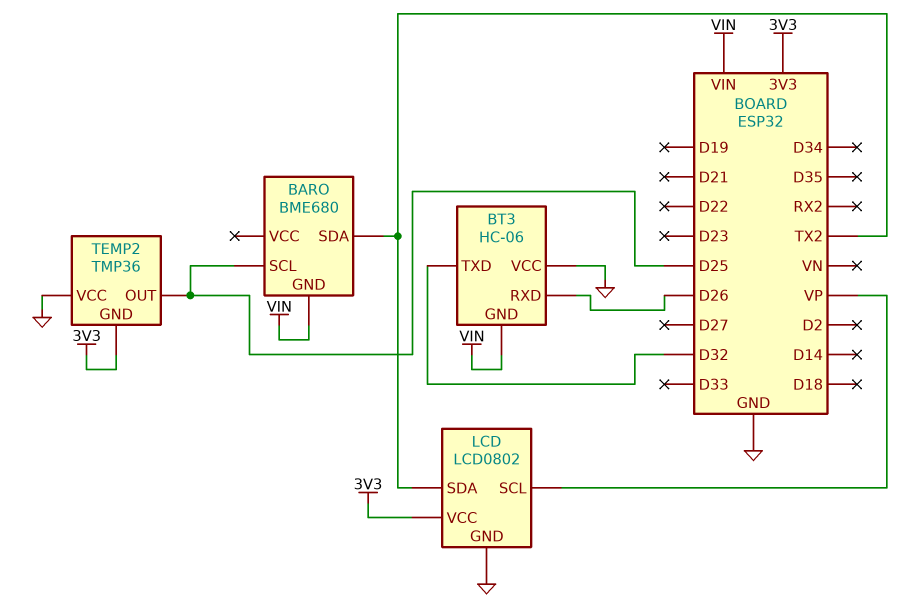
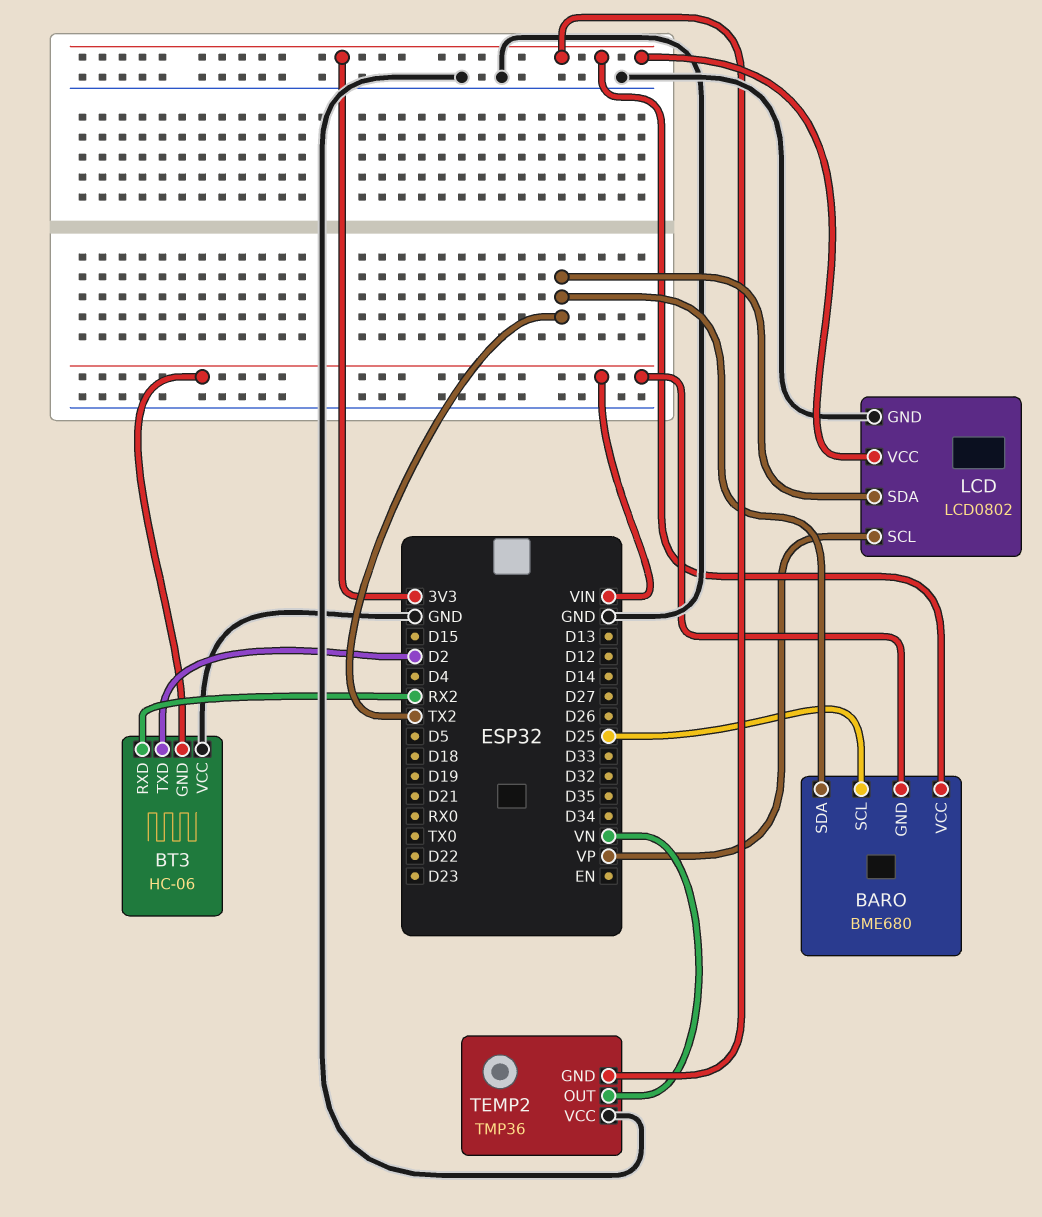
BARO pin VCC: none -> 3V3
BT3 pin RXD: D26 -> RX2
BT3 pin TXD: D32 -> D2
TEMP2 pin OUT: D25 -> VN

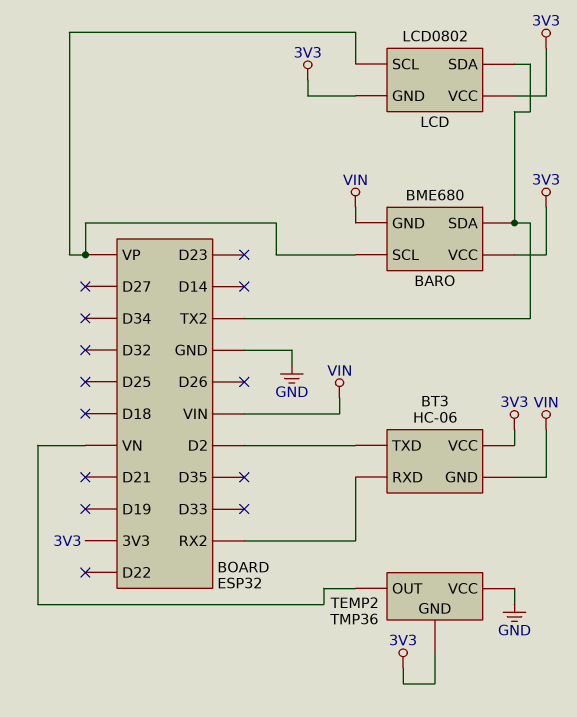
BARO pin SCL: D25 -> VP
BT3 pin VCC: GND -> 3V3
LCD pin GND: GND -> 3V3

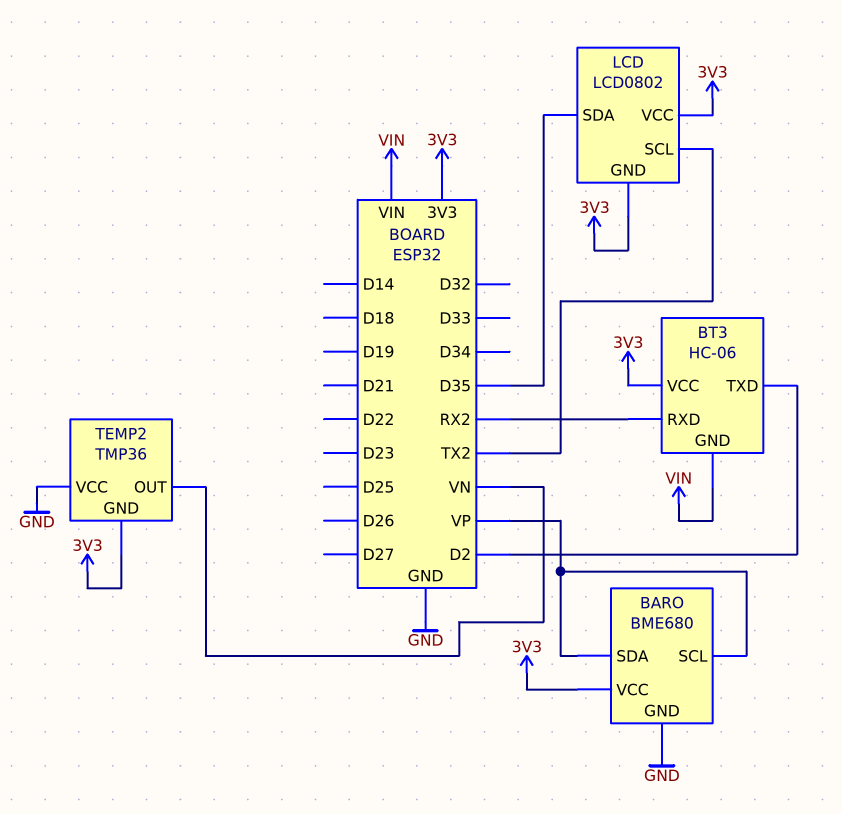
BARO pin GND: VIN -> GND
BARO pin SDA: TX2 -> VP
LCD pin SCL: VP -> TX2
LCD pin SDA: TX2 -> D35

